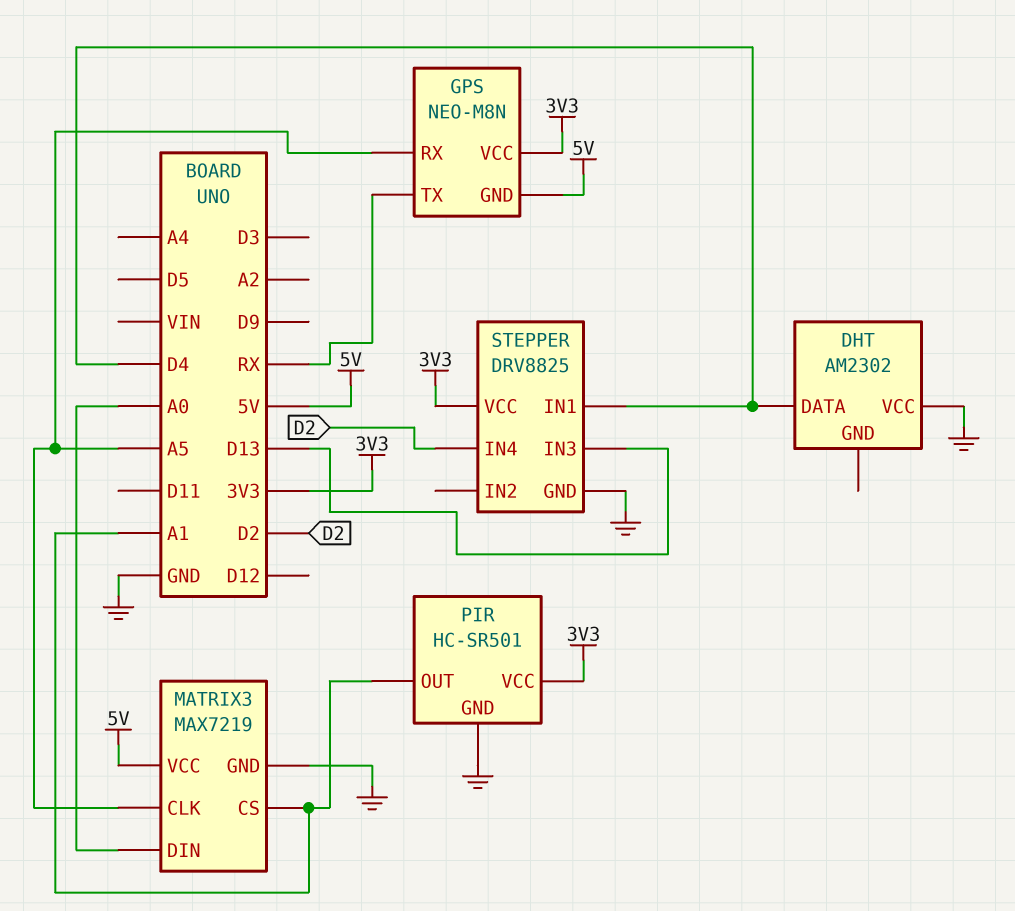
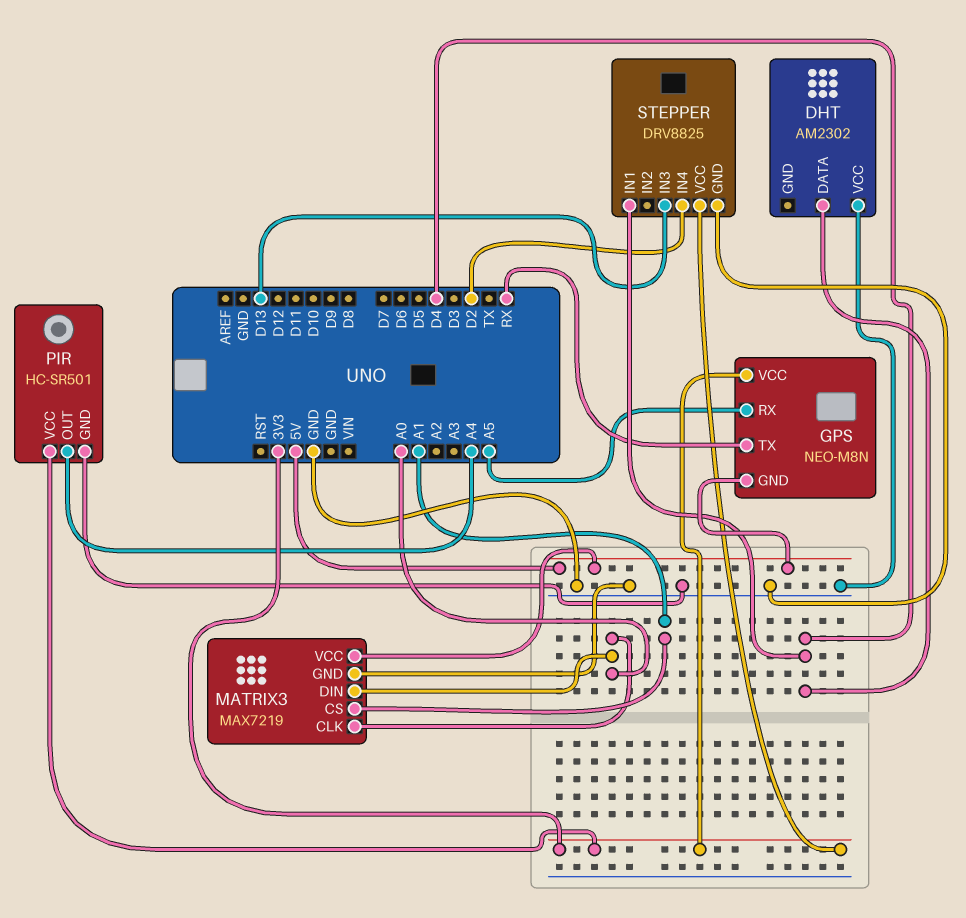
MATRIX3 pin CLK: A5 -> A0
PIR pin OUT: A1 -> A4

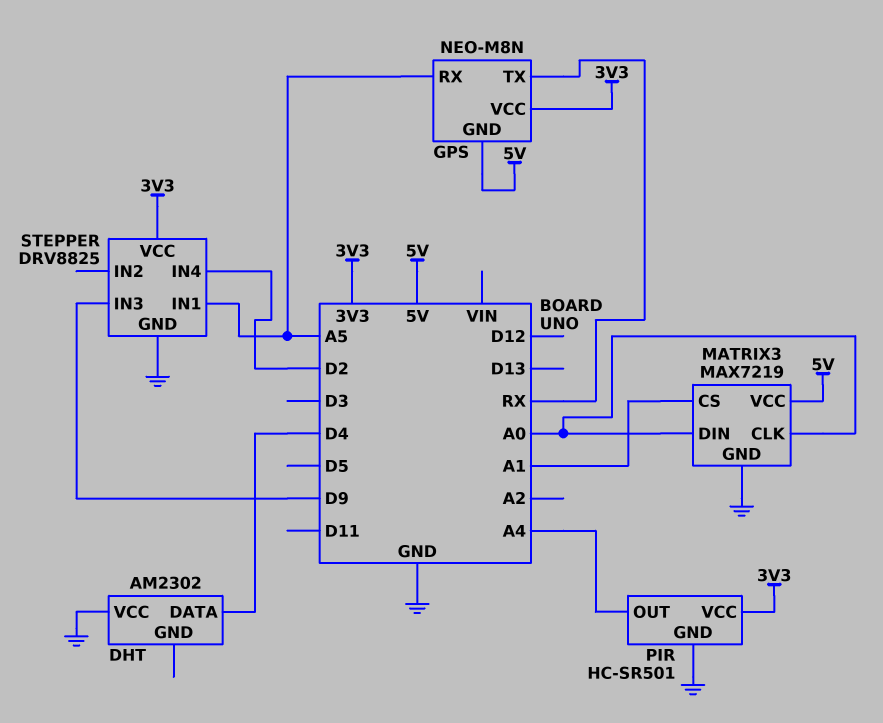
STEPPER pin IN1: D4 -> A5
STEPPER pin IN3: D13 -> D9

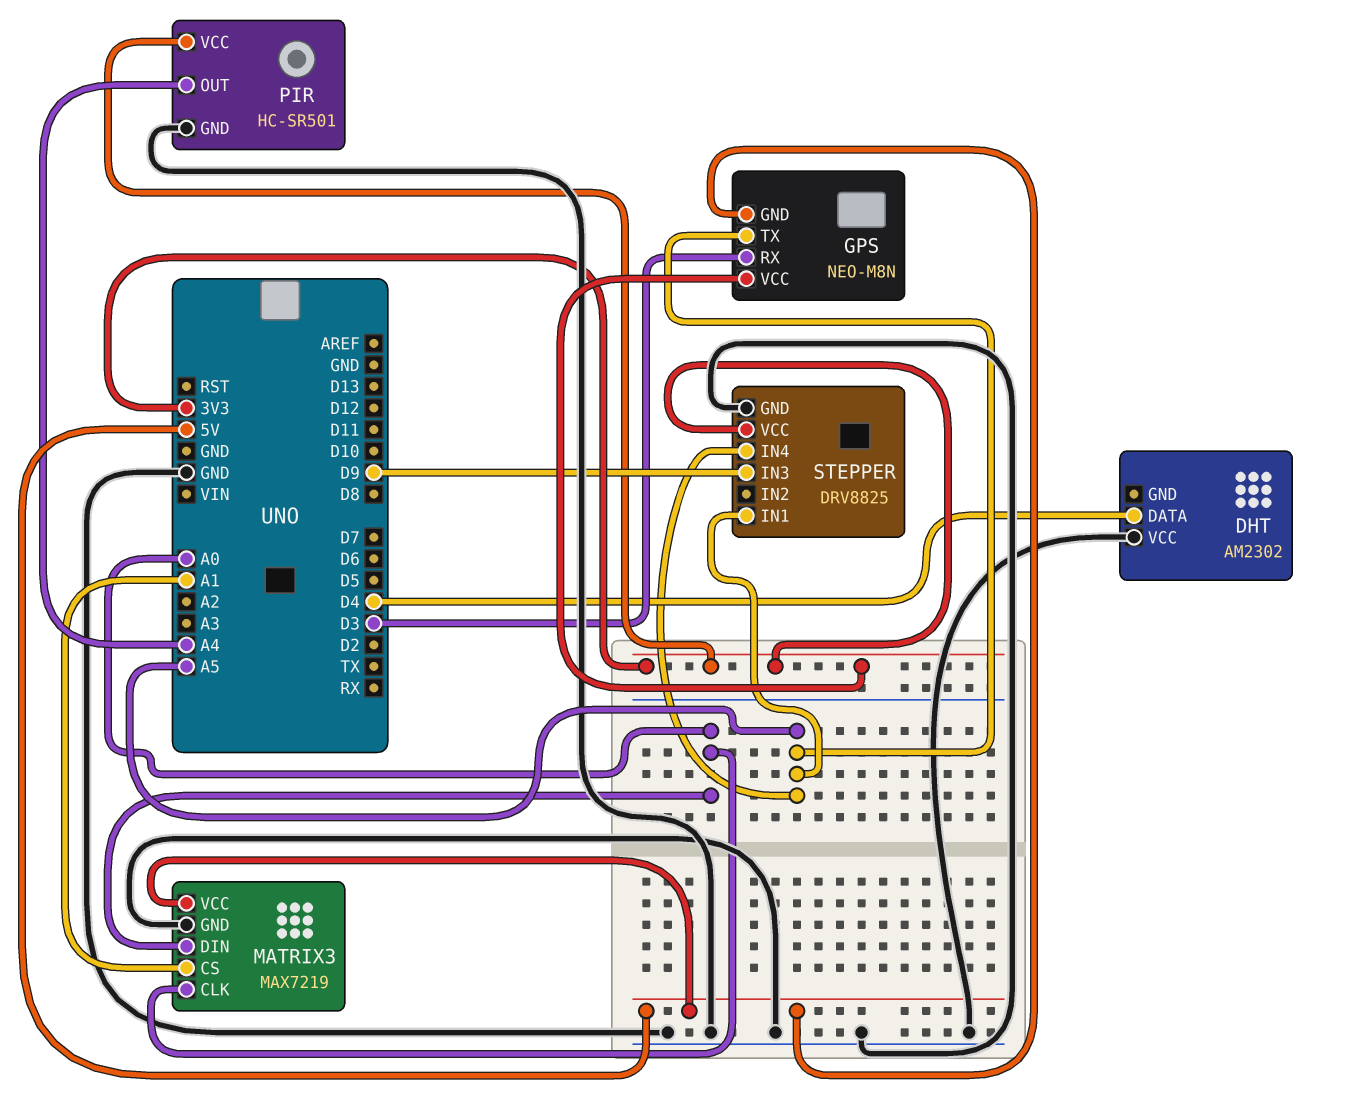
GPS pin RX: A5 -> D3
GPS pin TX: RX -> A5
STEPPER pin IN4: D2 -> A5

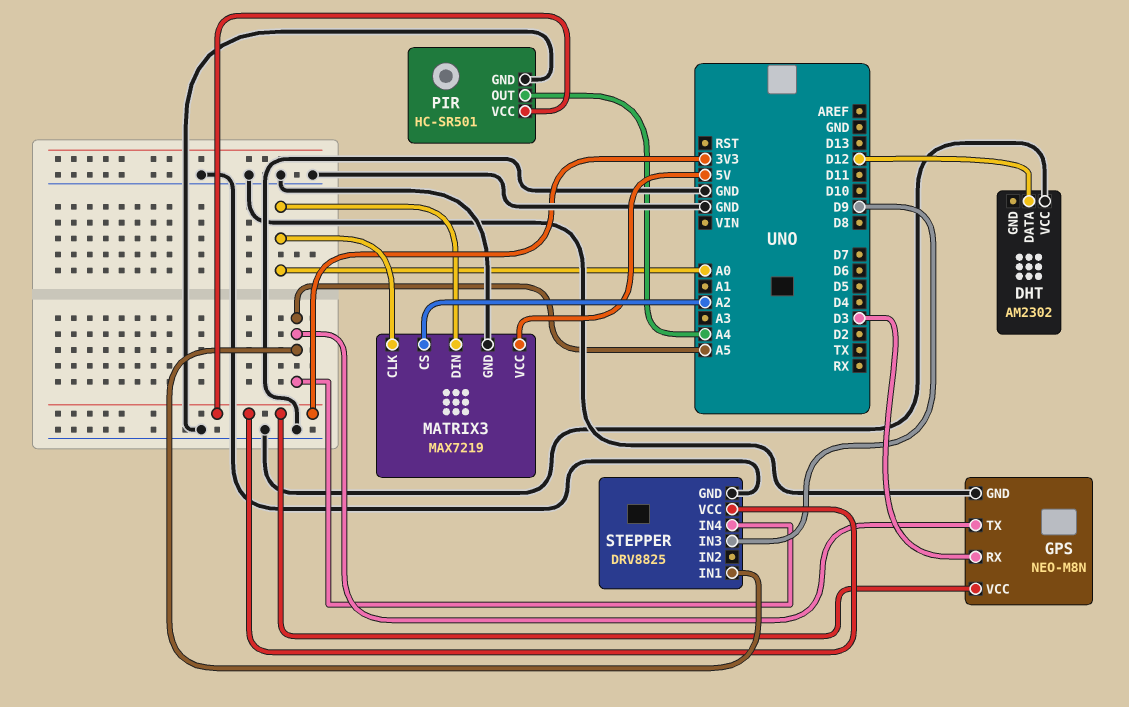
DHT pin DATA: D4 -> D12
GPS pin GND: 5V -> GND
MATRIX3 pin CS: A1 -> A2

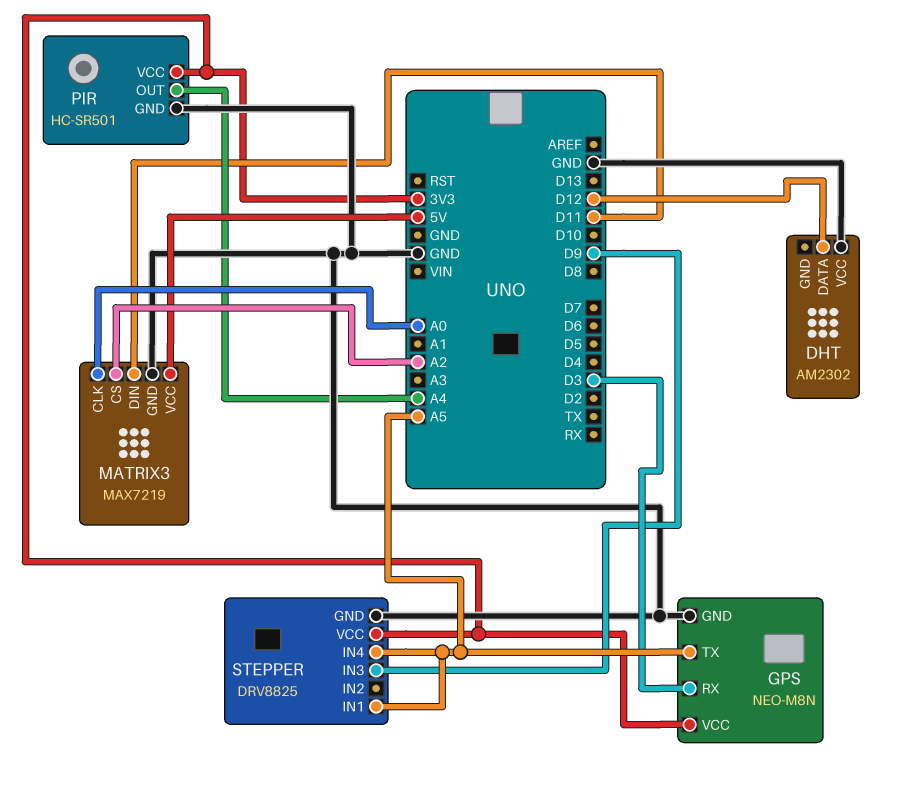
MATRIX3 pin DIN: A0 -> D11

